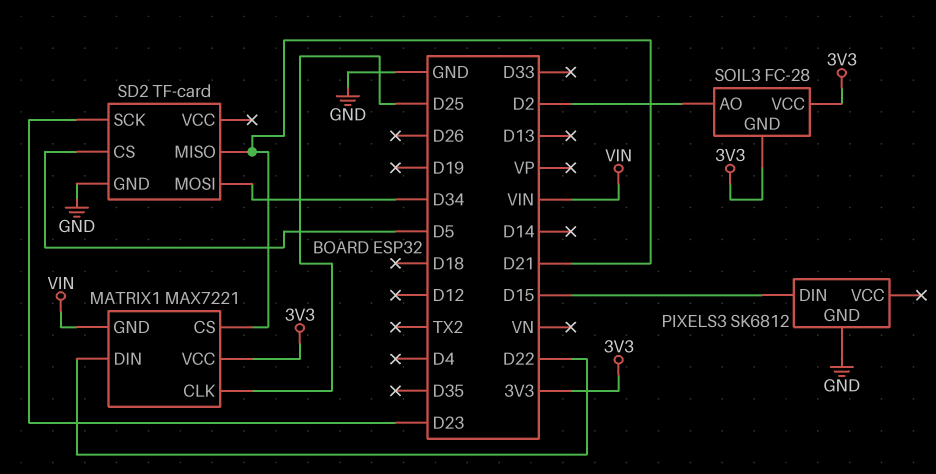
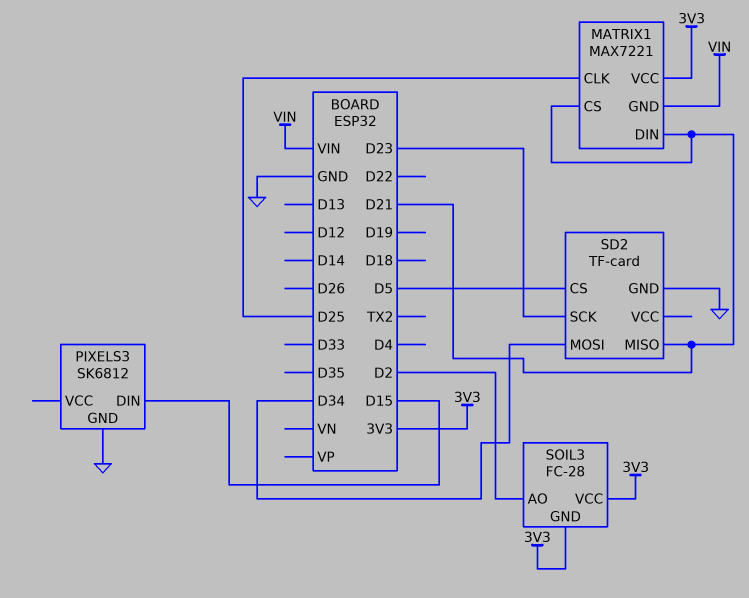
MATRIX1 pin DIN: D22 -> D21

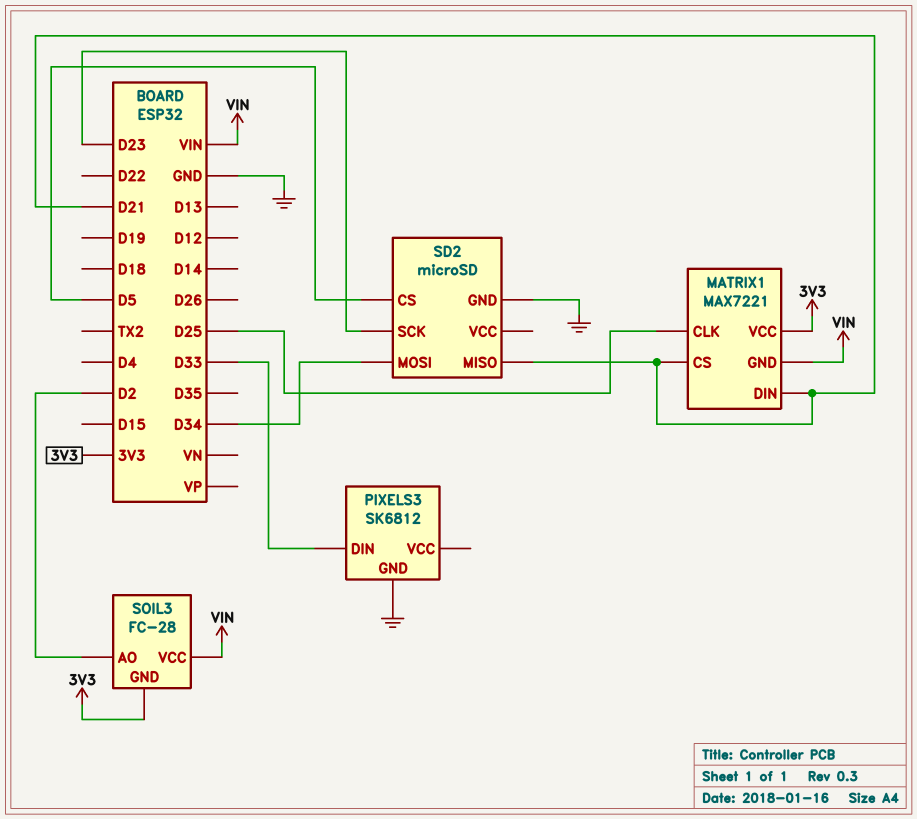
PIXELS3 pin DIN: D15 -> D33
SD2: TF-card -> microSD
SOIL3 pin VCC: 3V3 -> VIN

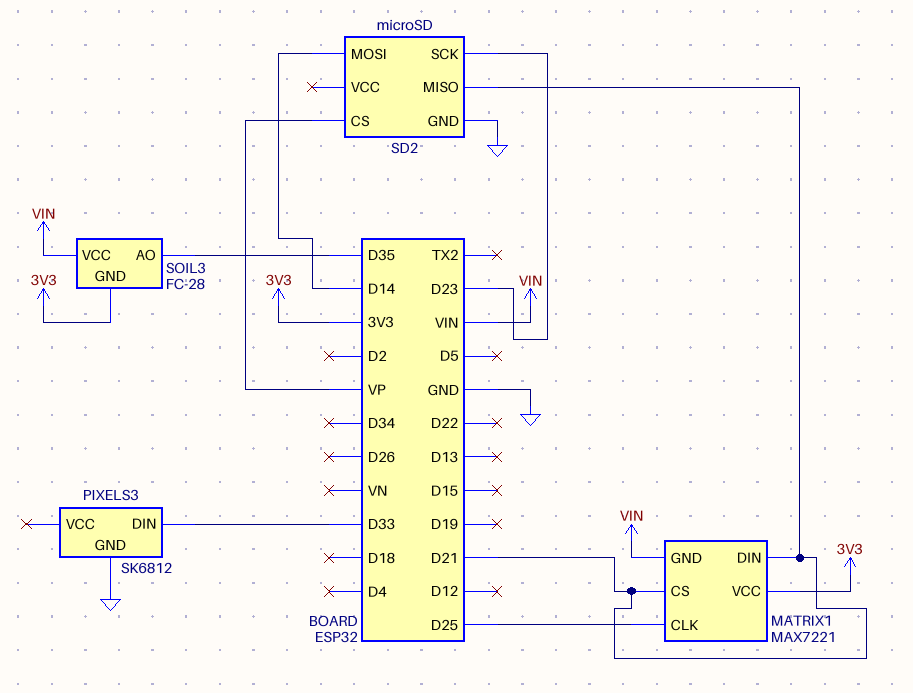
SD2 pin CS: D5 -> VP
SD2 pin MOSI: D34 -> D14
SOIL3 pin AO: D2 -> D35

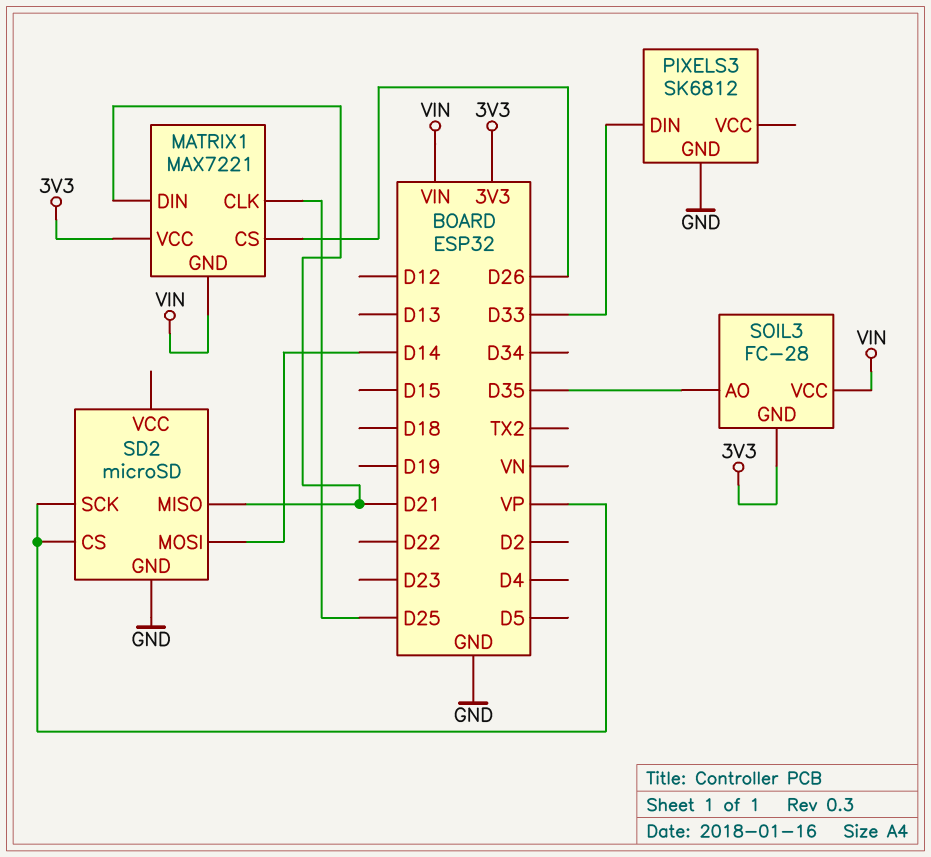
MATRIX1 pin CS: D21 -> D26
SD2 pin SCK: D23 -> VP

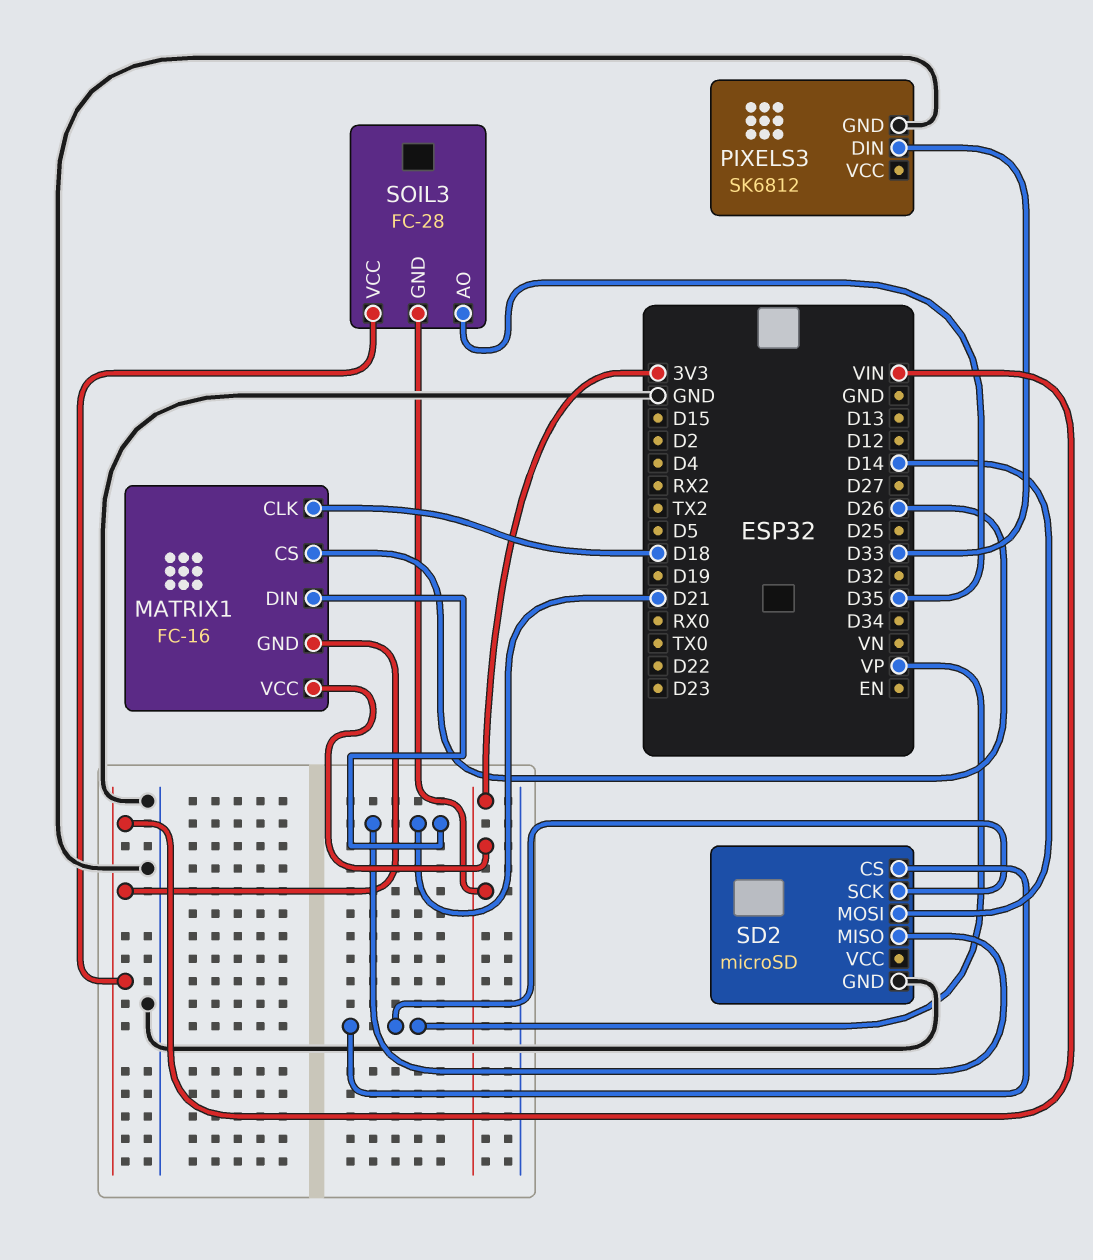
MATRIX1: MAX7221 -> FC-16
MATRIX1 pin CLK: D25 -> D18

